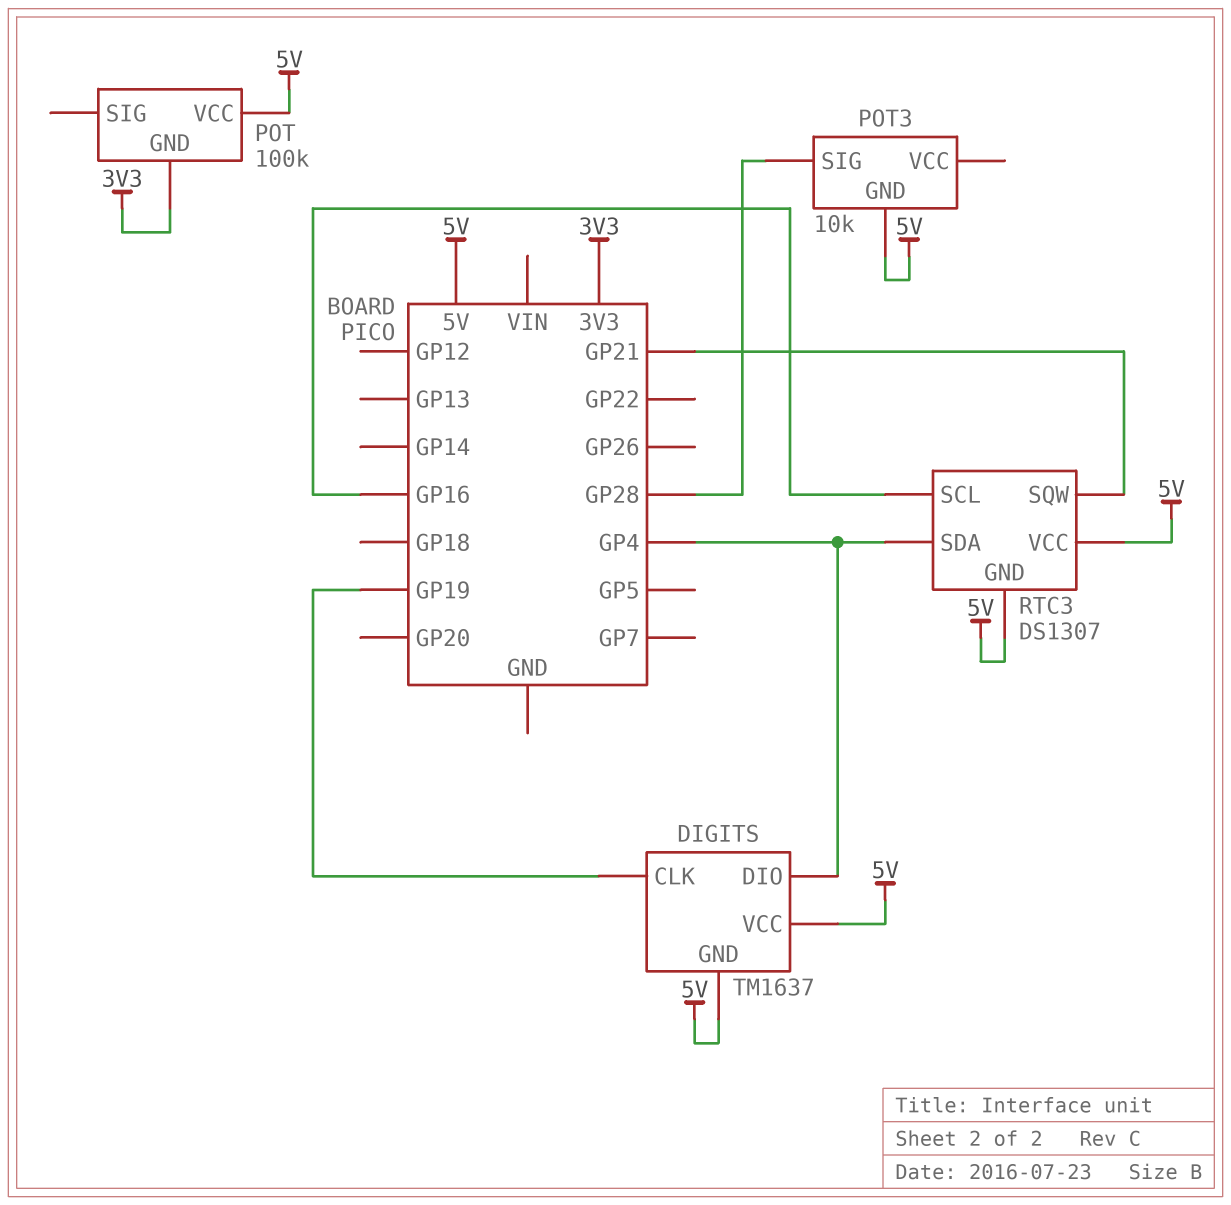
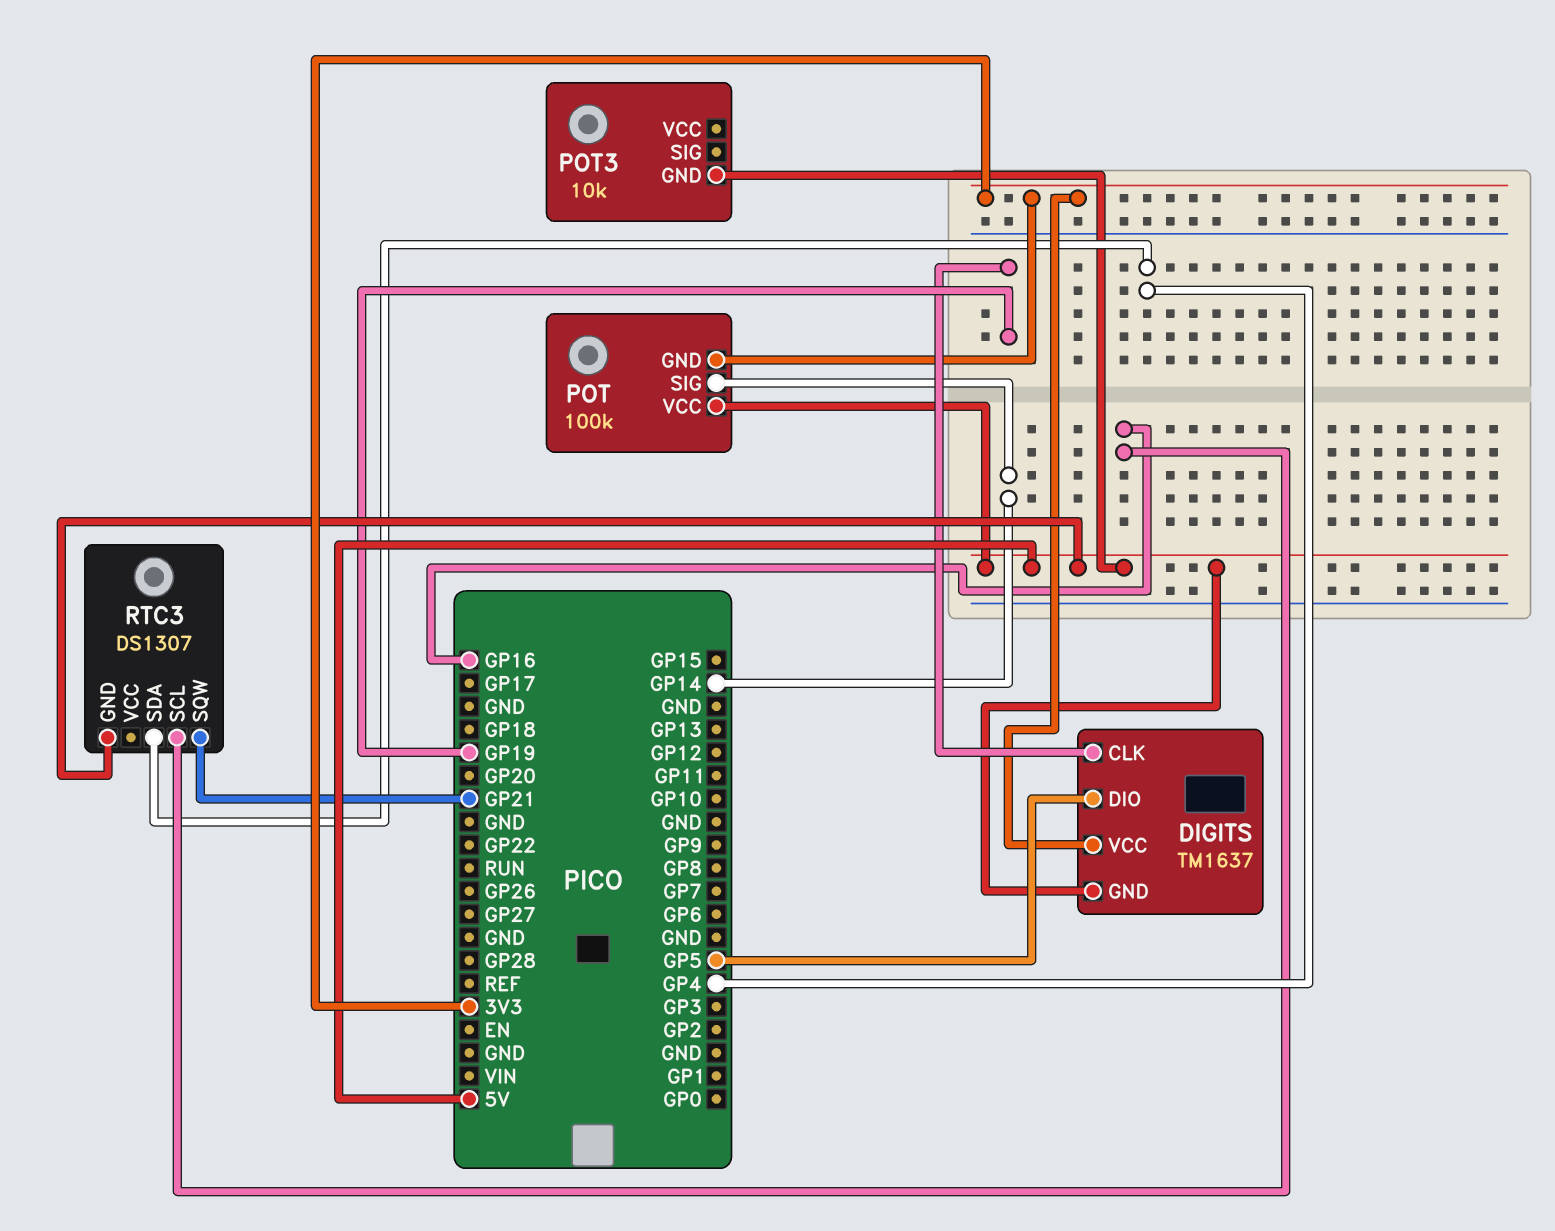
DIGITS pin DIO: GP4 -> GP5
DIGITS pin VCC: 5V -> 3V3
POT pin SIG: none -> GP14
POT3 pin SIG: GP28 -> none
RTC3 pin VCC: 5V -> none

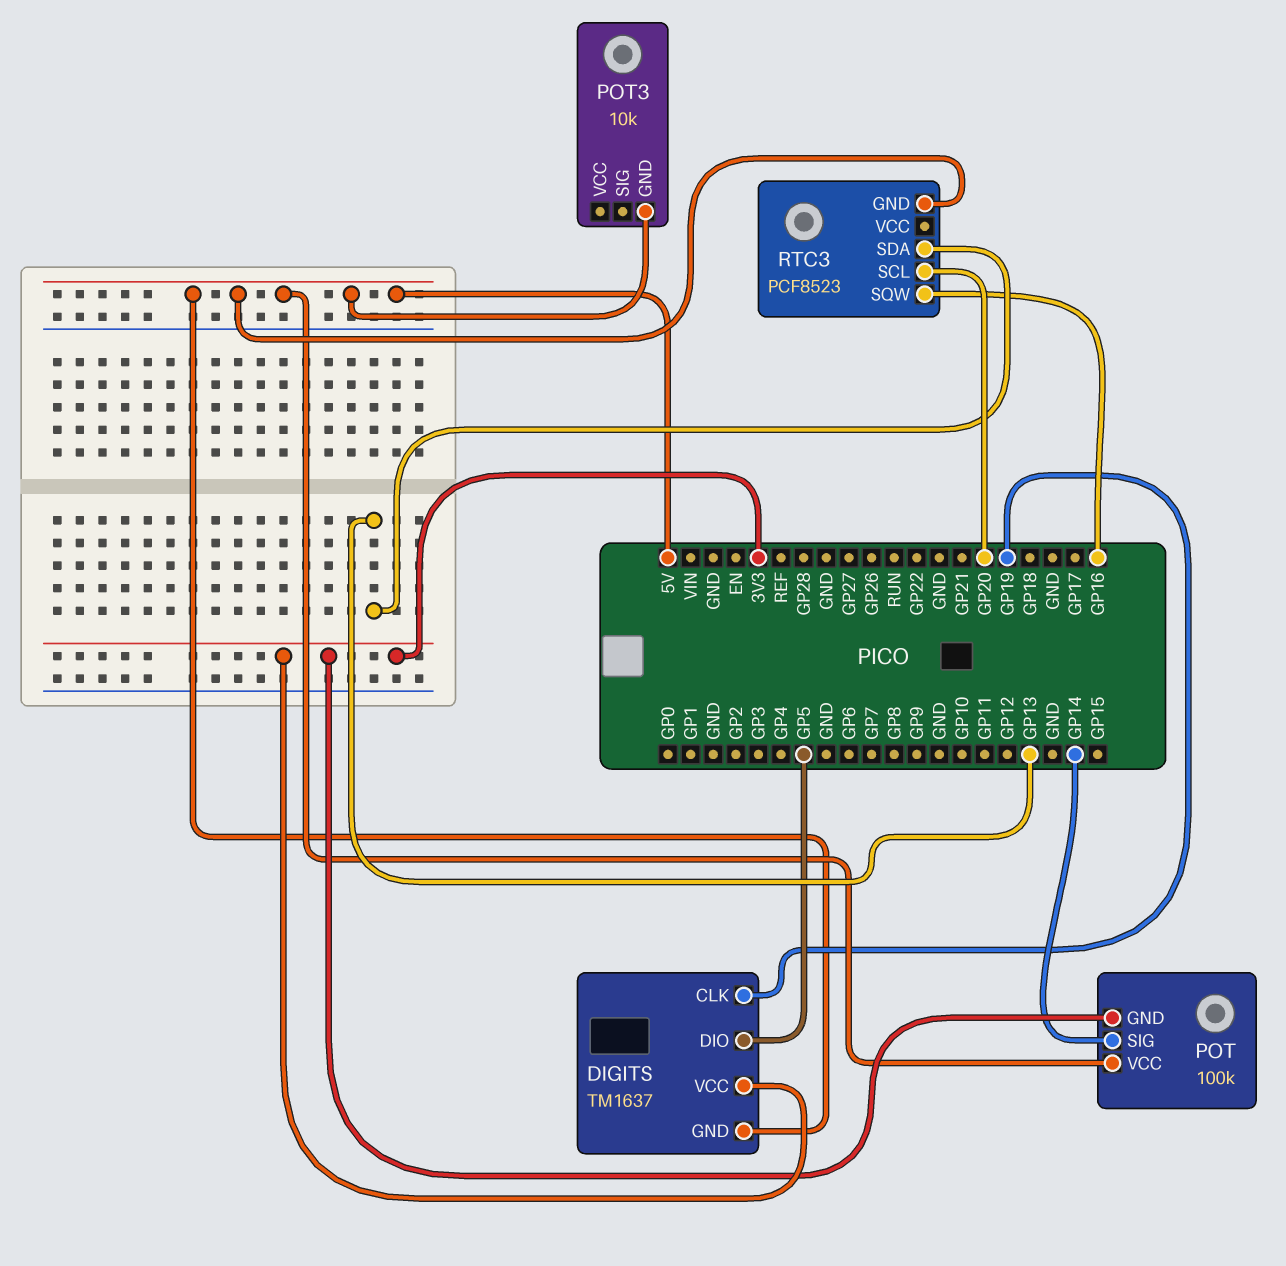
RTC3: DS1307 -> PCF8523
RTC3 pin SCL: GP16 -> GP20
RTC3 pin SDA: GP4 -> GP13
RTC3 pin SQW: GP21 -> GP16

